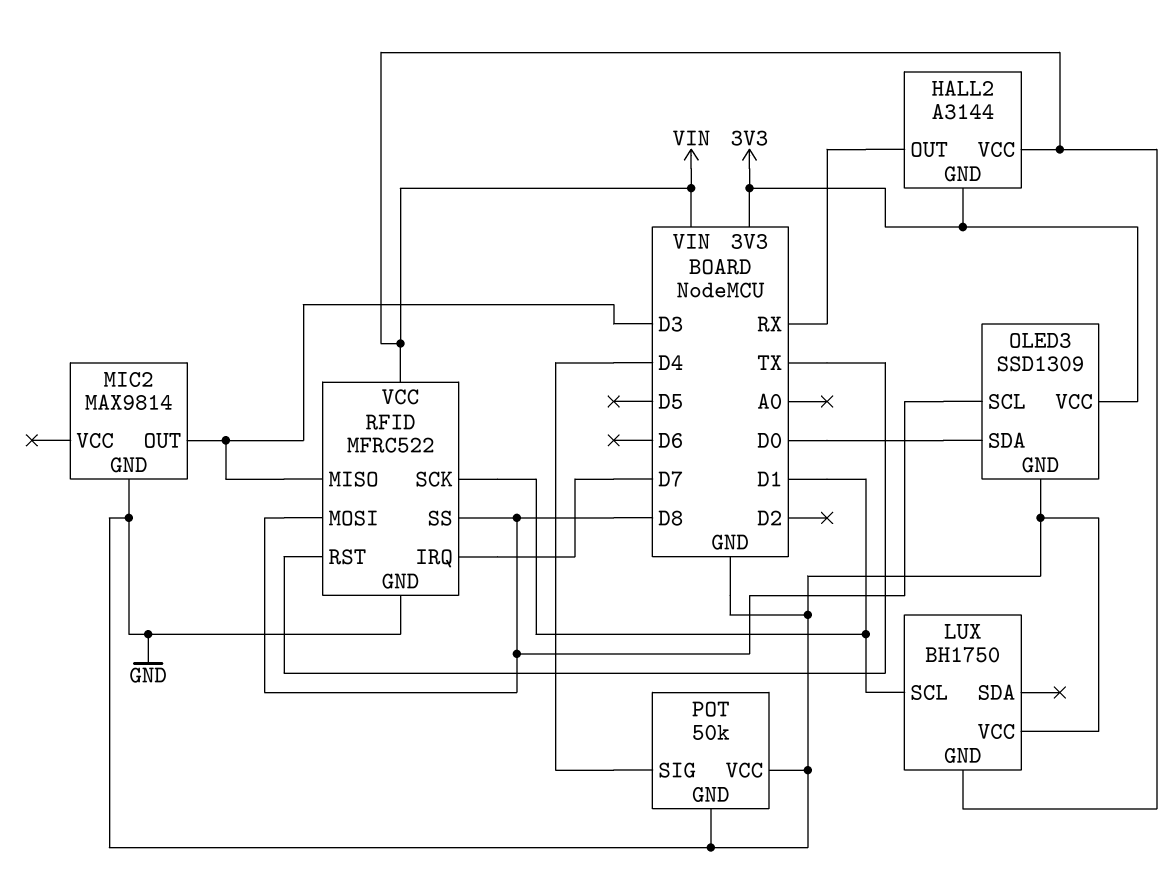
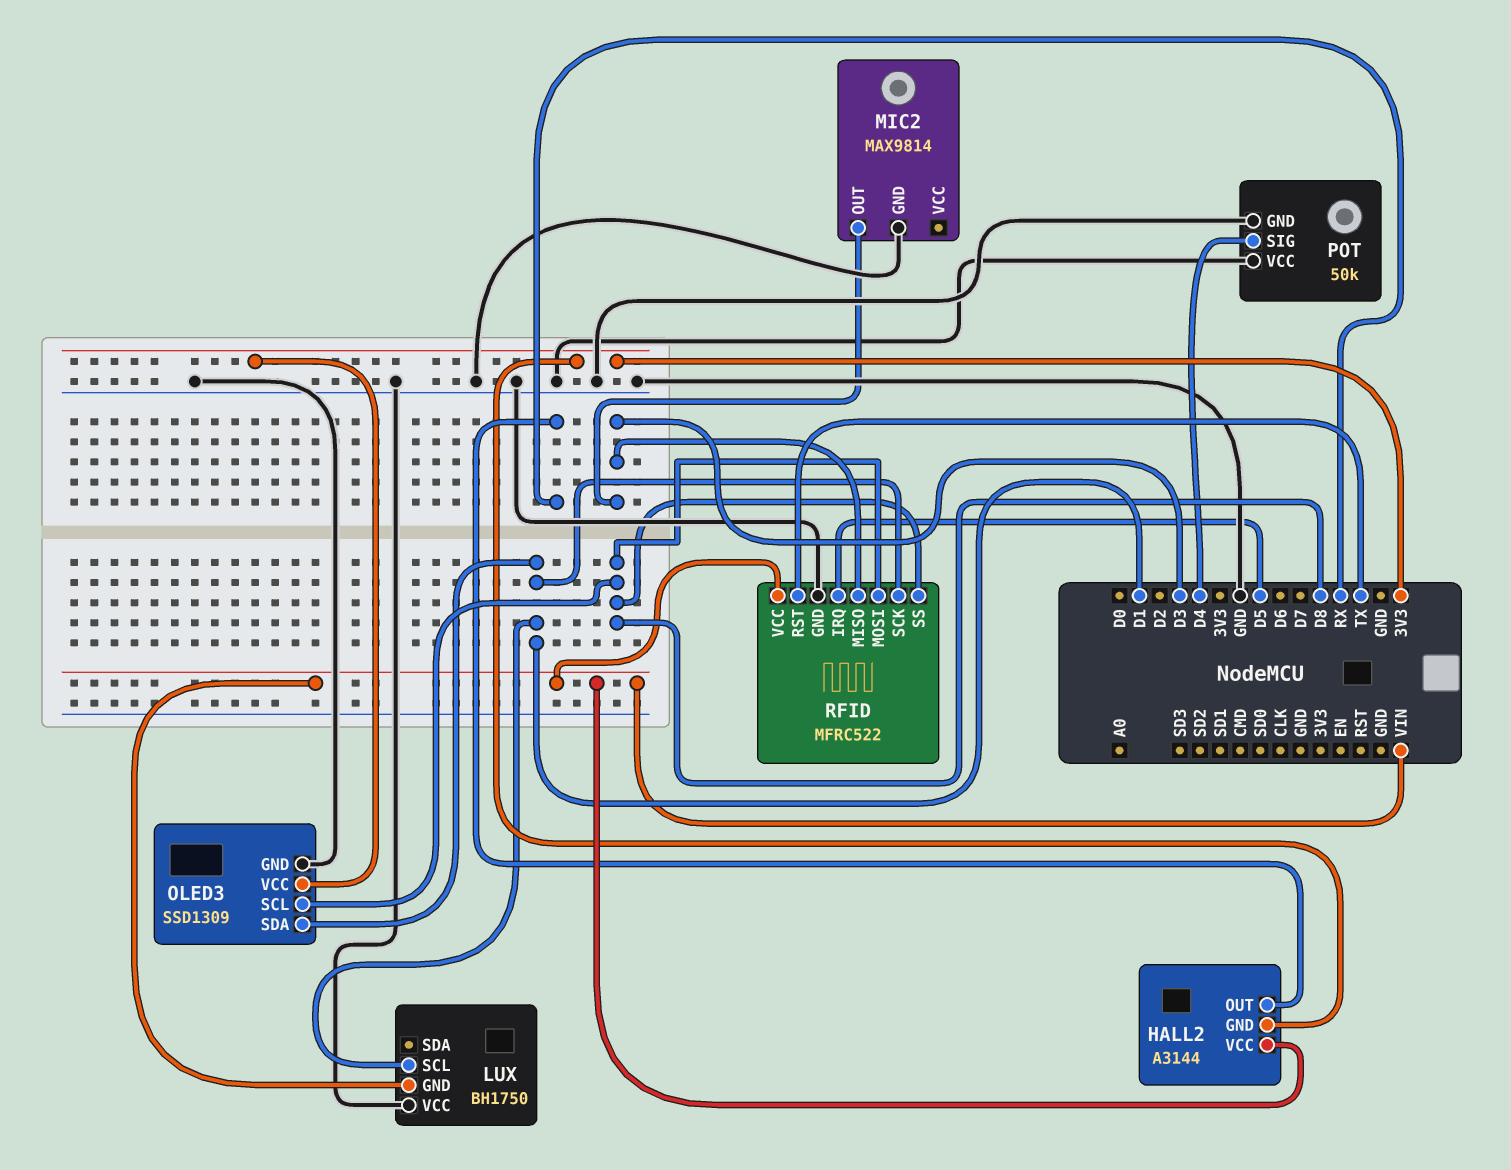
OLED3 pin SDA: D0 -> D1
RFID pin IRQ: D7 -> D5

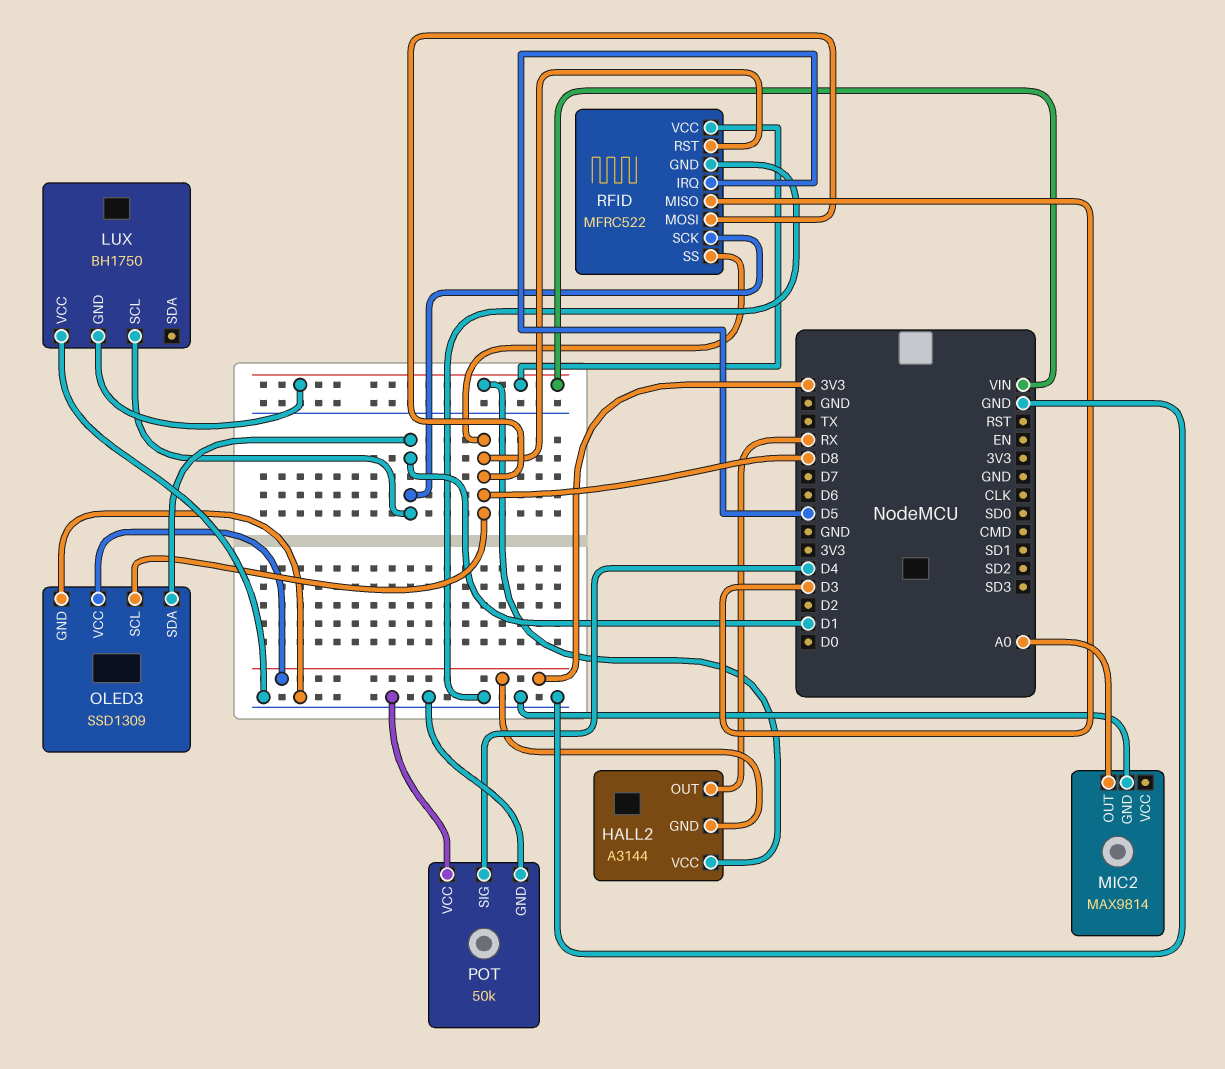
MIC2 pin OUT: D3 -> A0
RFID pin RST: TX -> D8

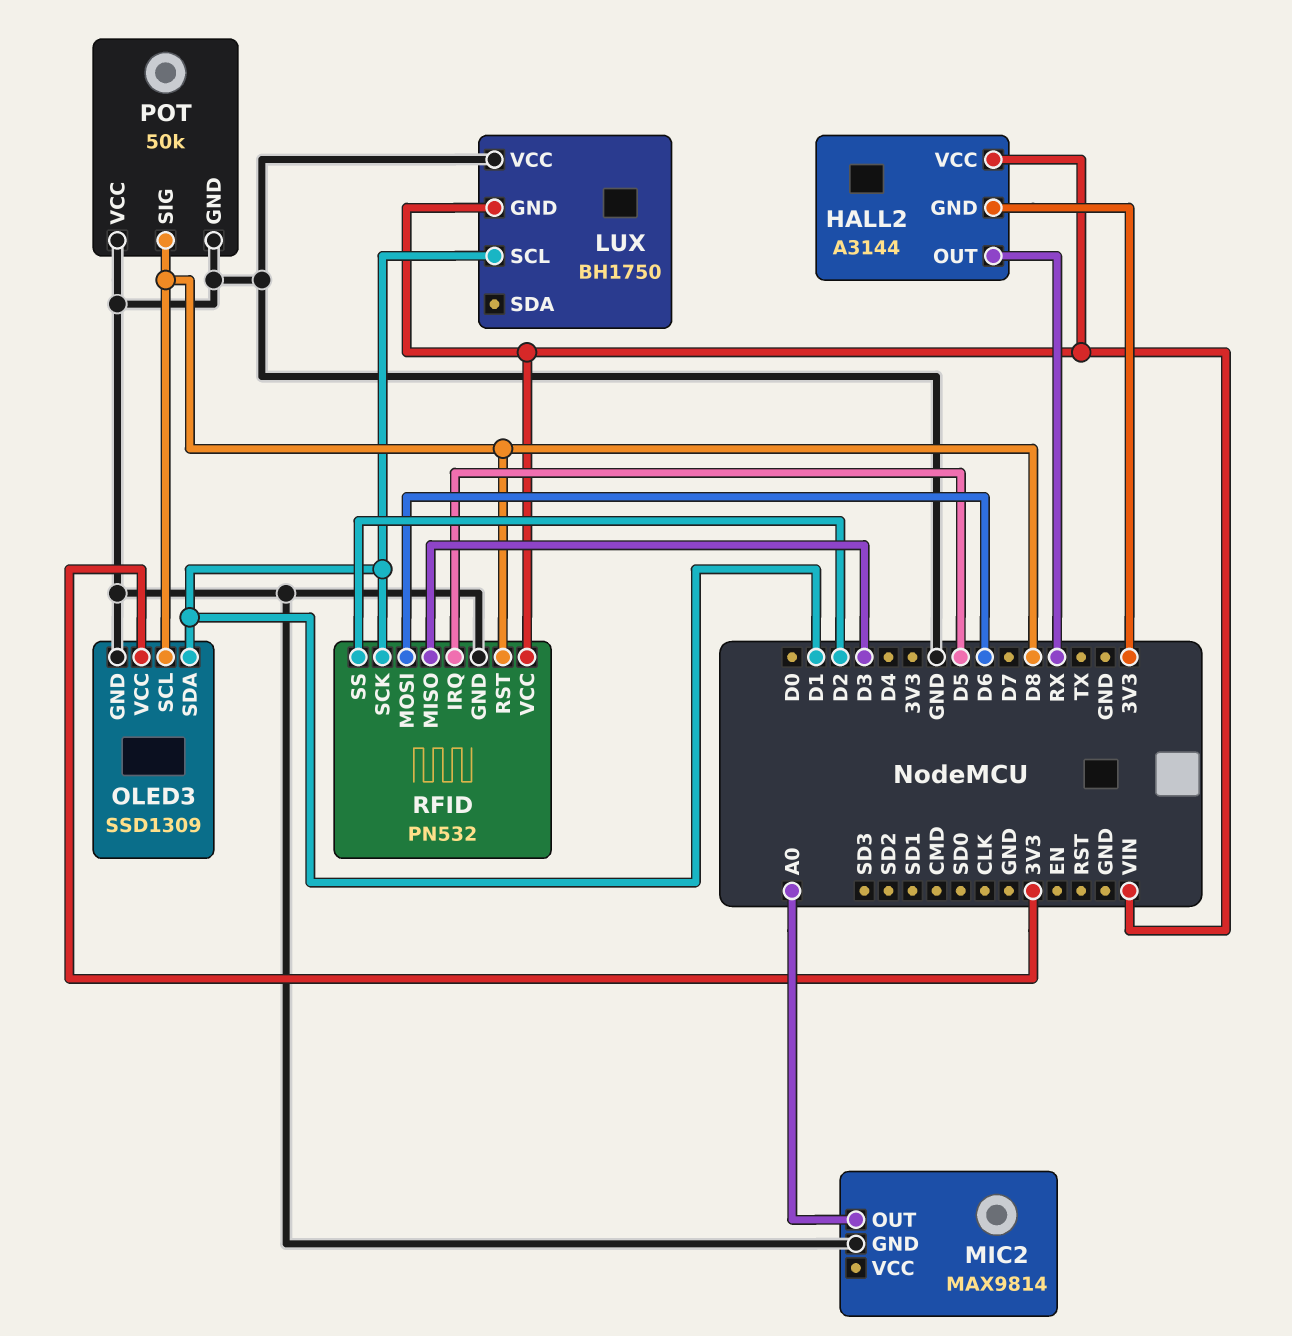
POT pin SIG: D4 -> D8
RFID: MFRC522 -> PN532
RFID pin MOSI: D8 -> D6
RFID pin SS: D8 -> D2

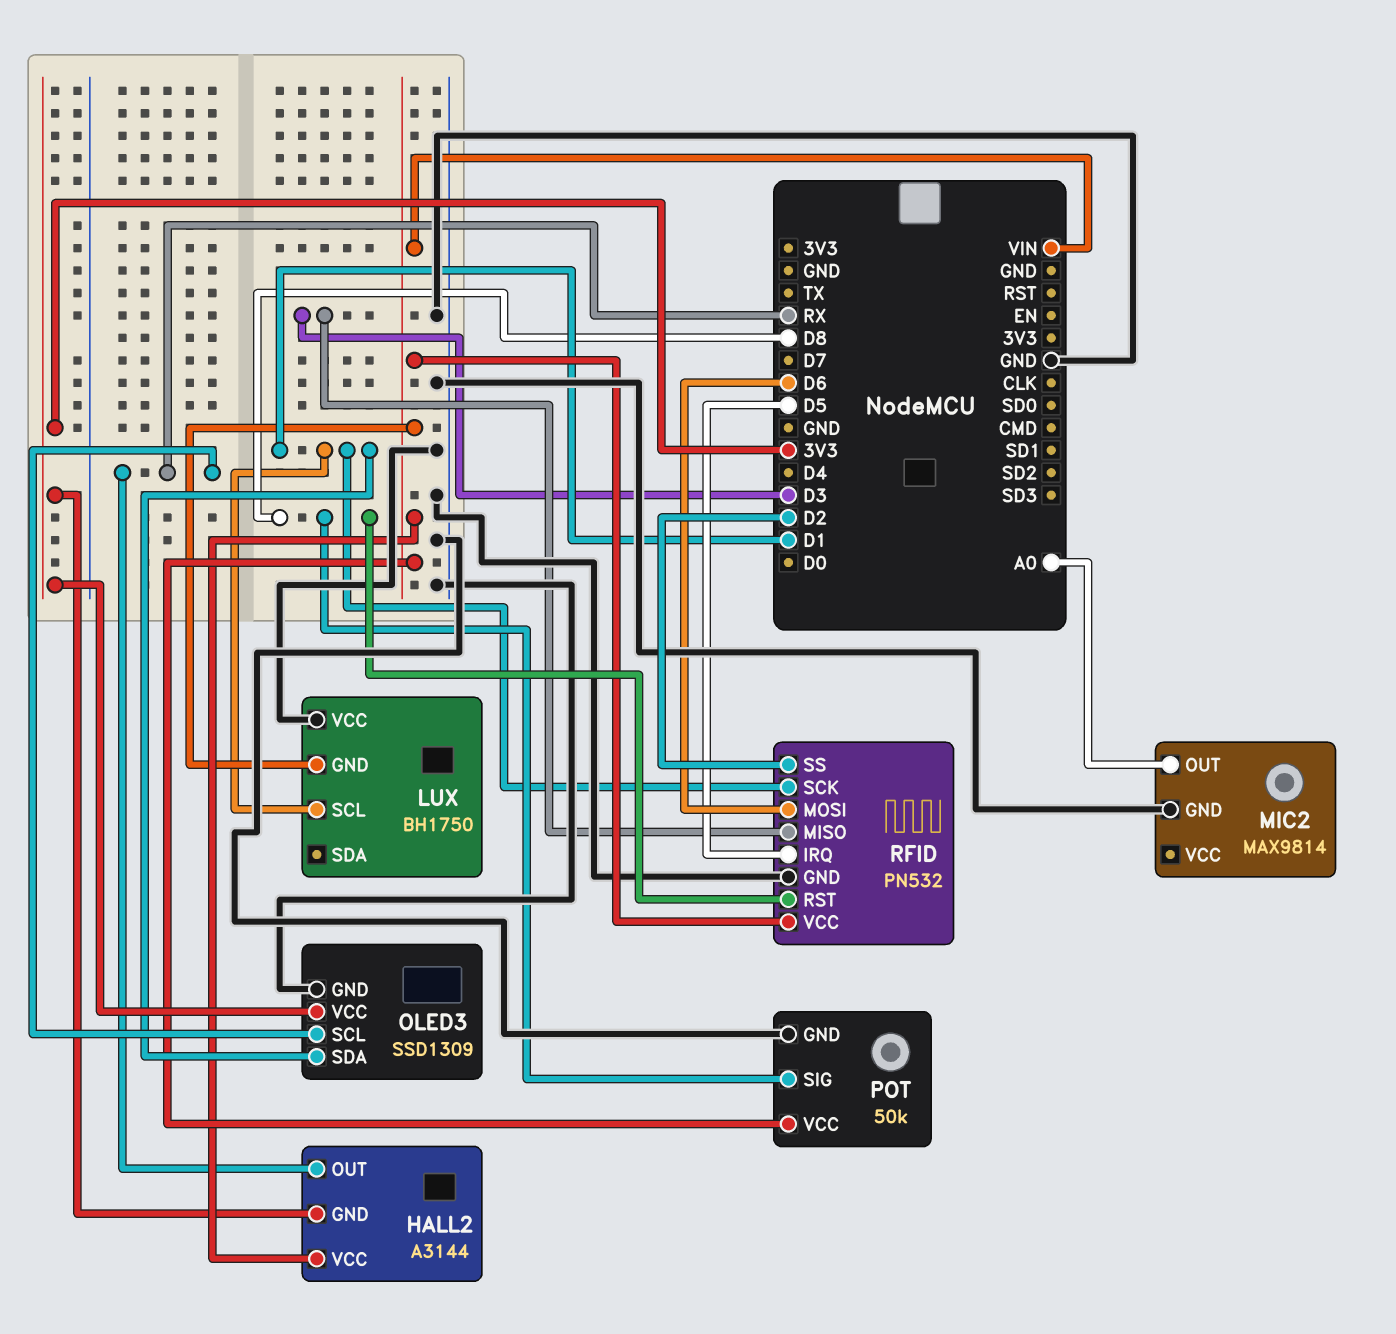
OLED3 pin SCL: D8 -> RX
POT pin VCC: GND -> VIN

